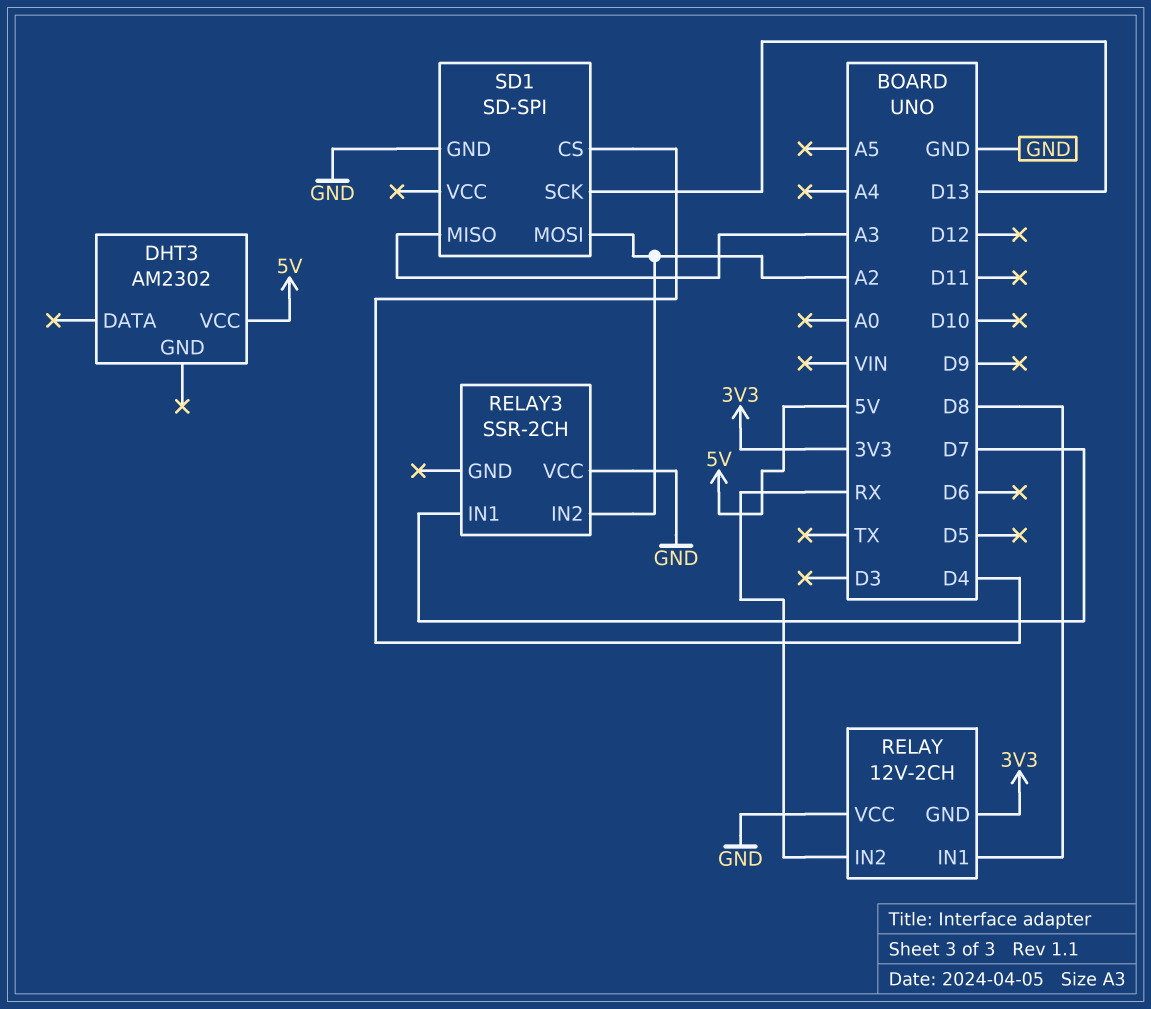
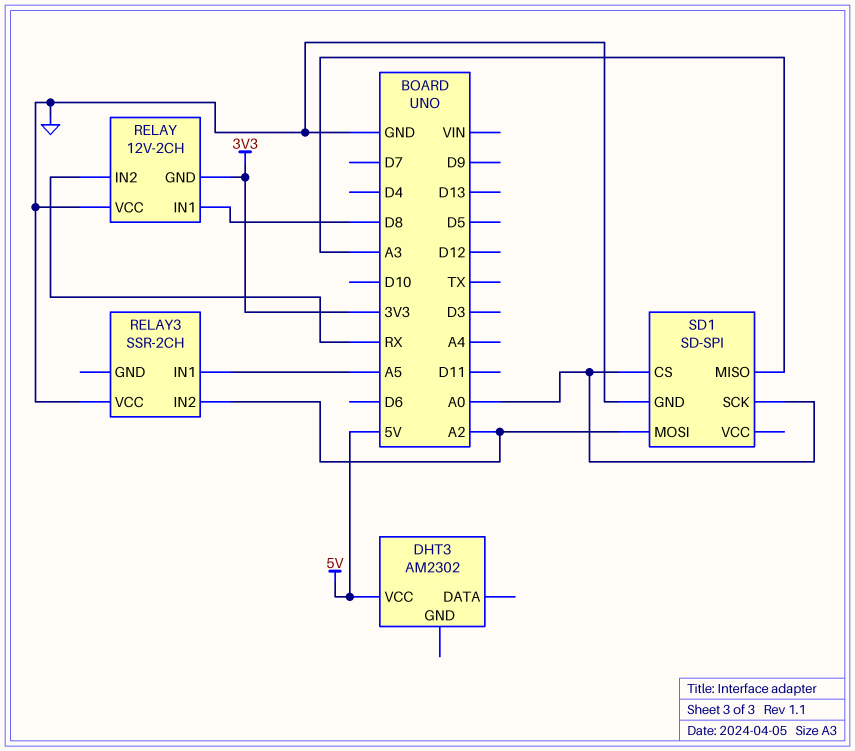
RELAY3 pin IN1: D7 -> A5
SD1 pin CS: D4 -> A0
SD1 pin SCK: D13 -> A0

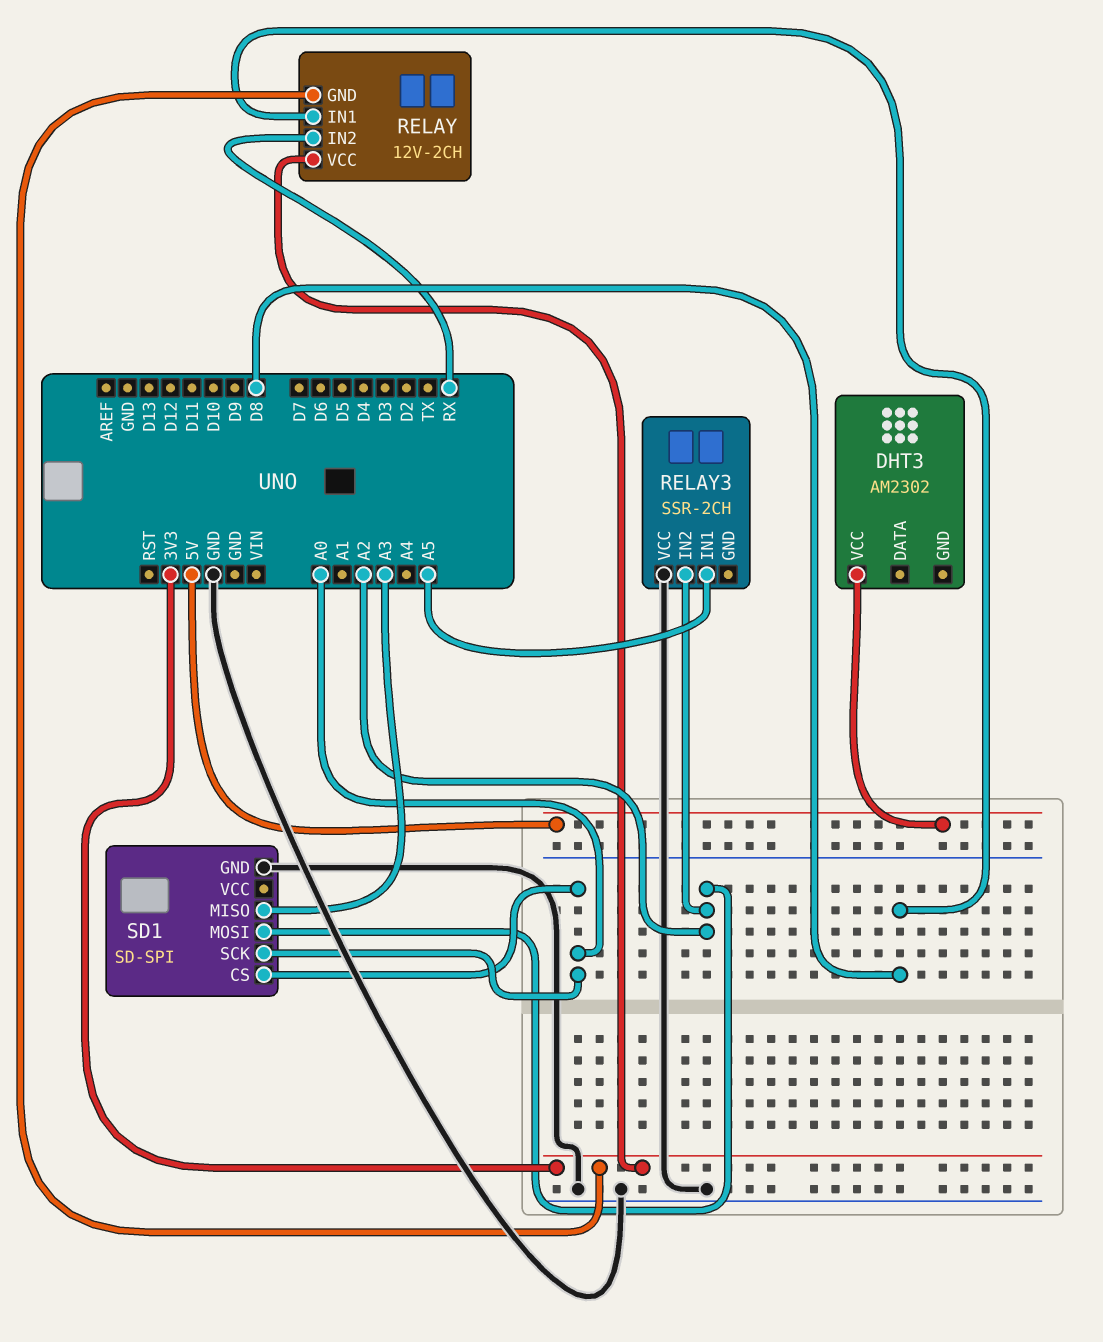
RELAY pin VCC: GND -> 3V3

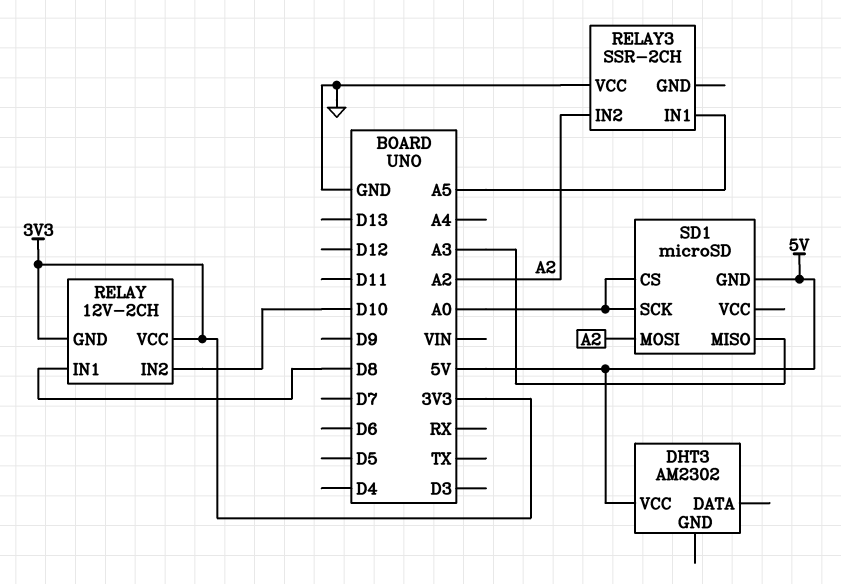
RELAY pin IN2: RX -> D10
SD1: SD-SPI -> microSD
SD1 pin GND: GND -> 5V

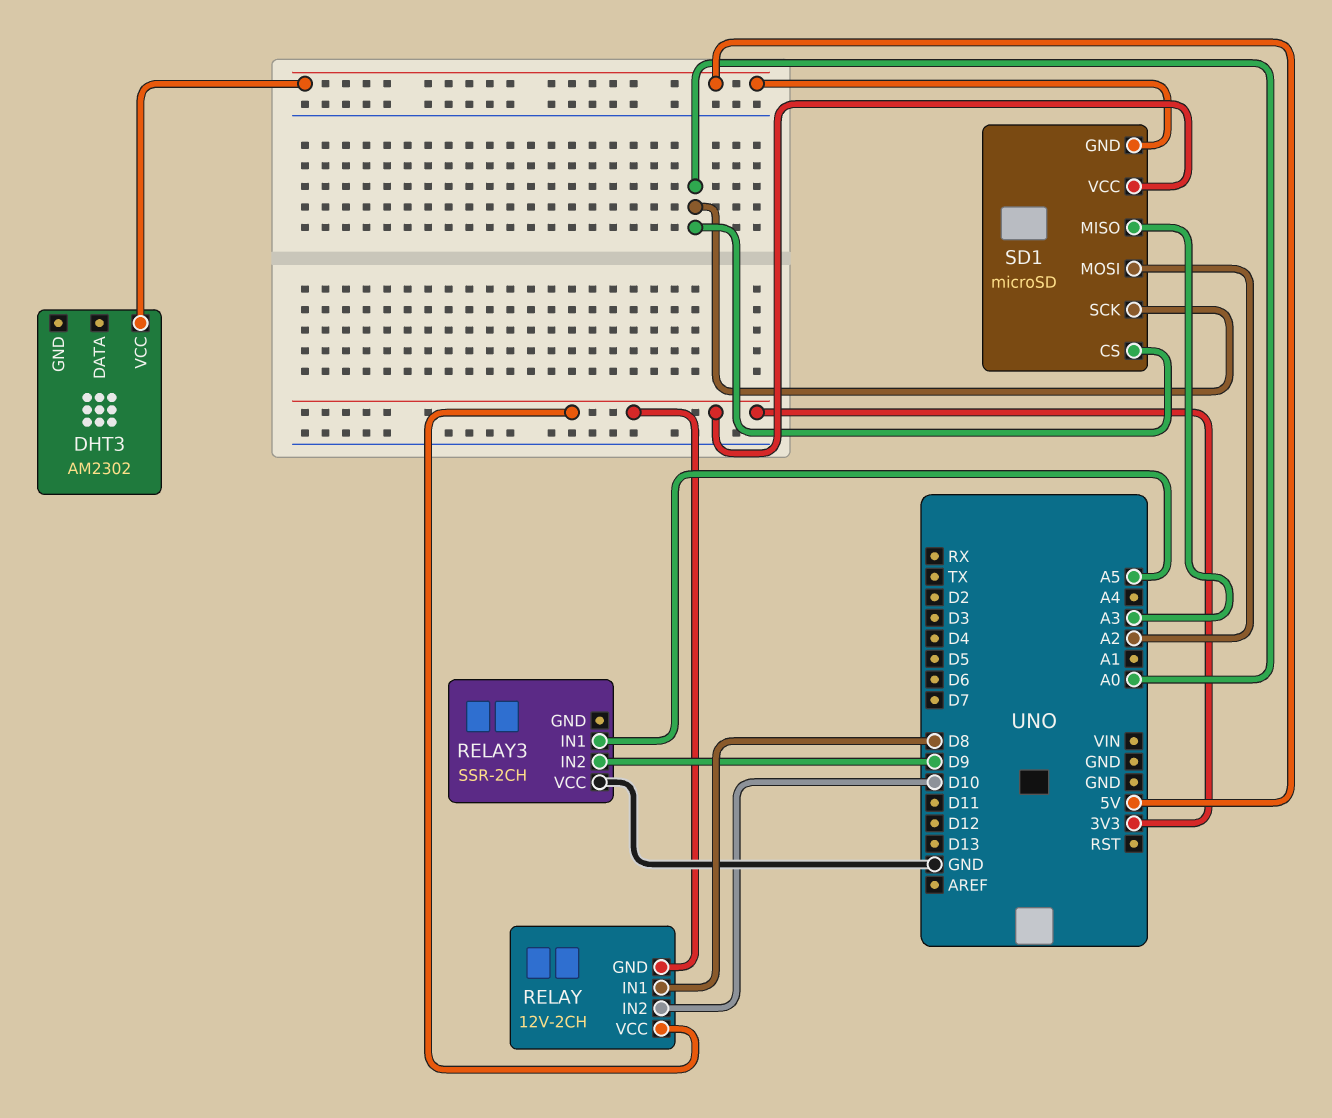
RELAY3 pin IN2: A2 -> D9
SD1 pin VCC: none -> 3V3

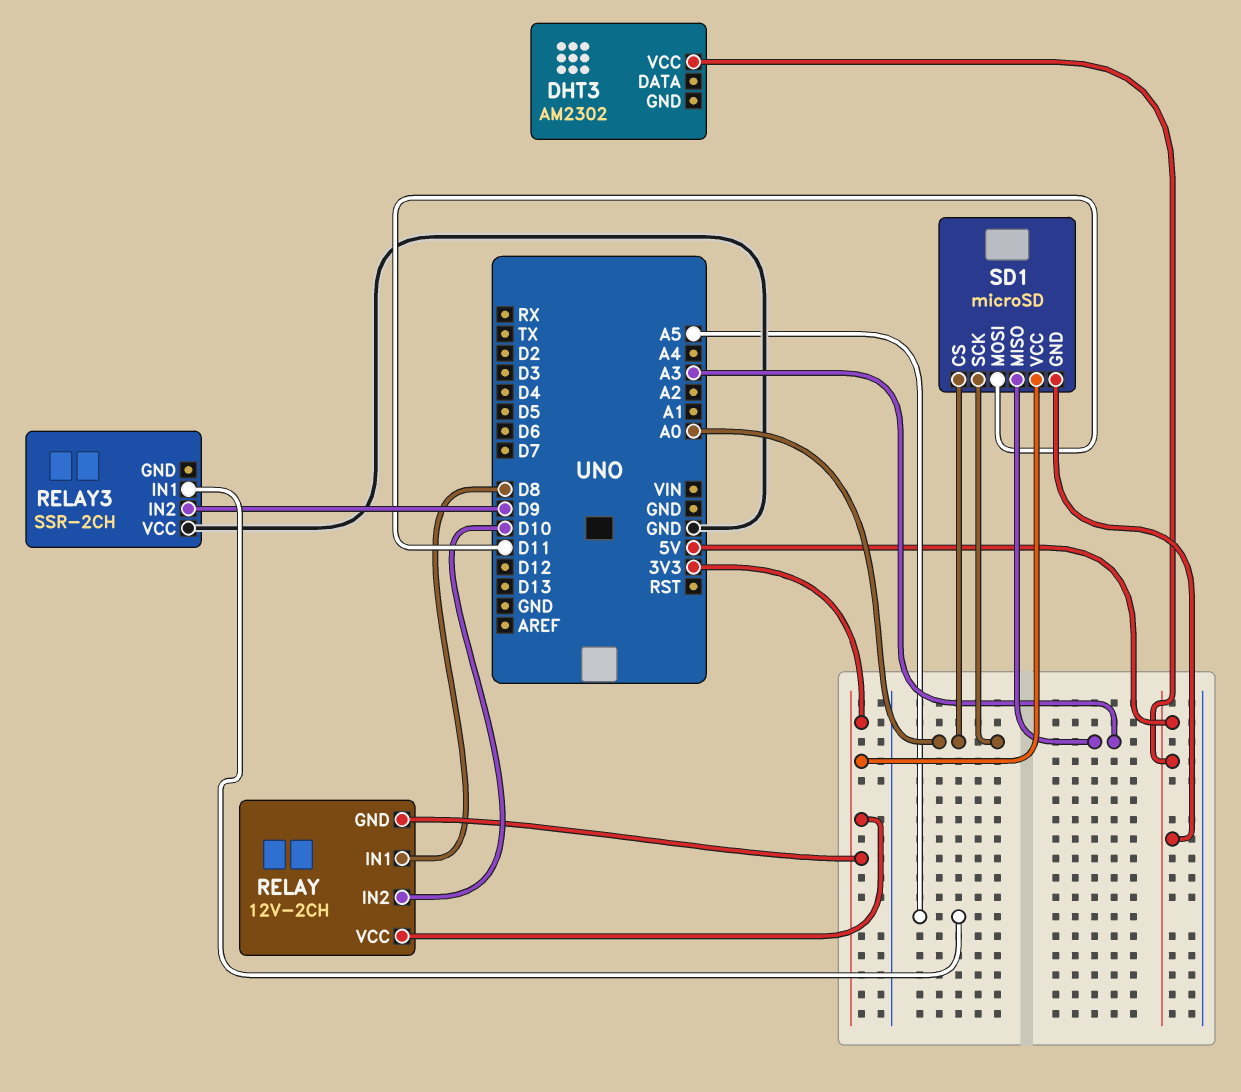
SD1 pin MOSI: A2 -> D11

